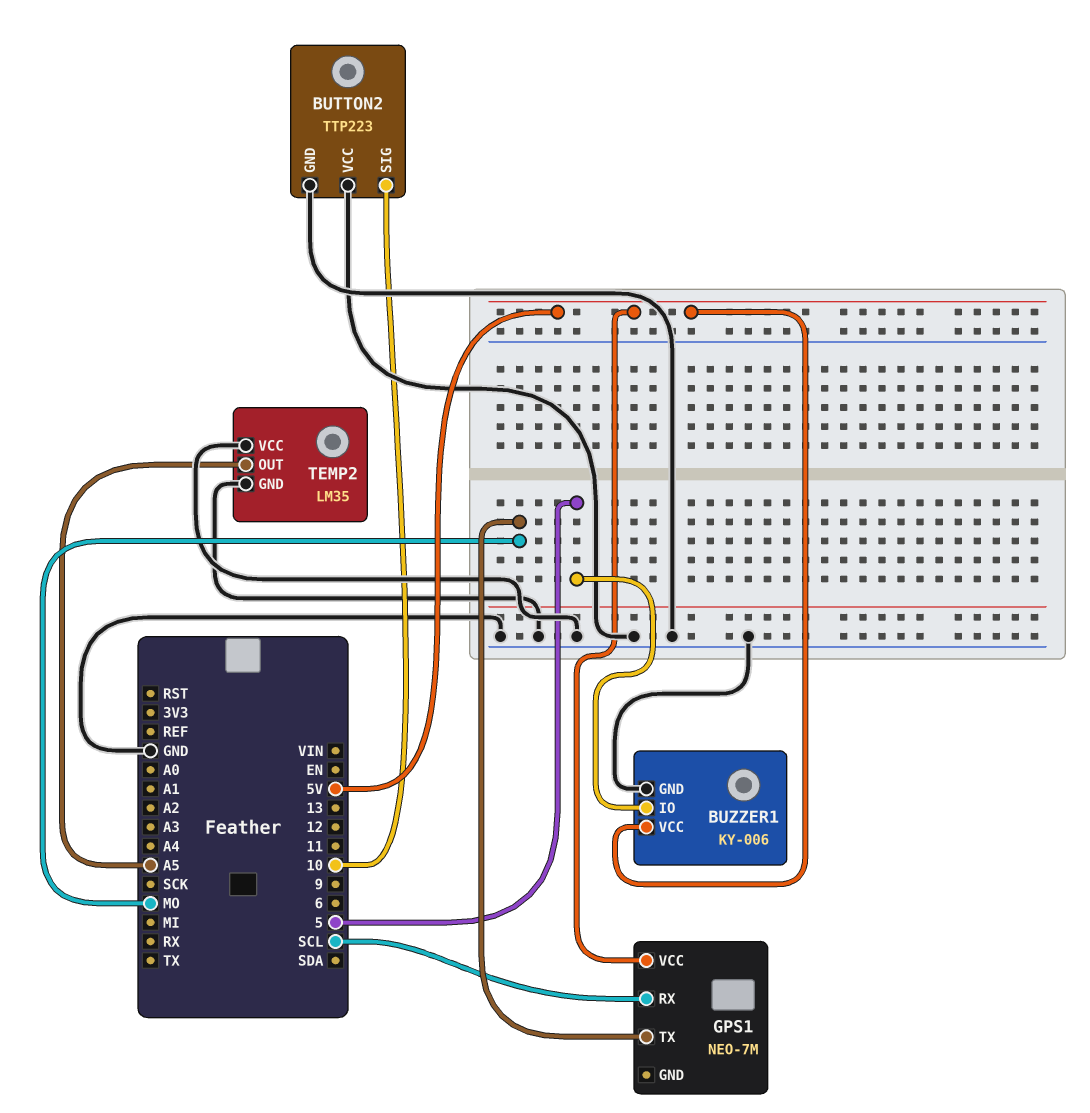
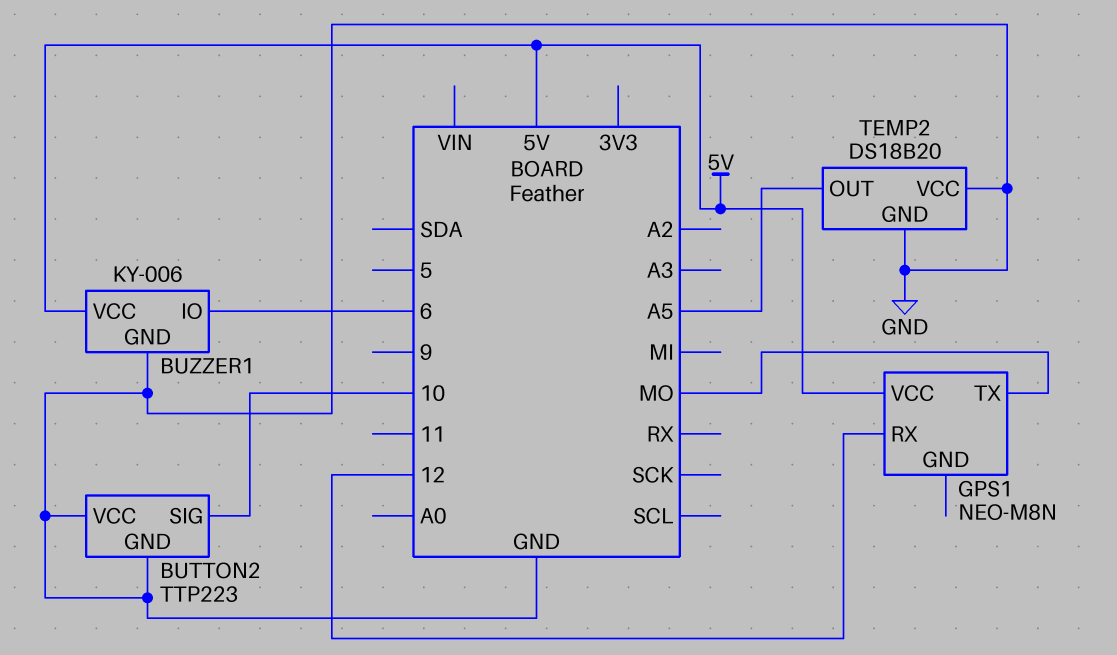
BUZZER1 pin IO: 5 -> 6
GPS1: NEO-7M -> NEO-M8N
GPS1 pin RX: SCL -> 12
TEMP2: LM35 -> DS18B20

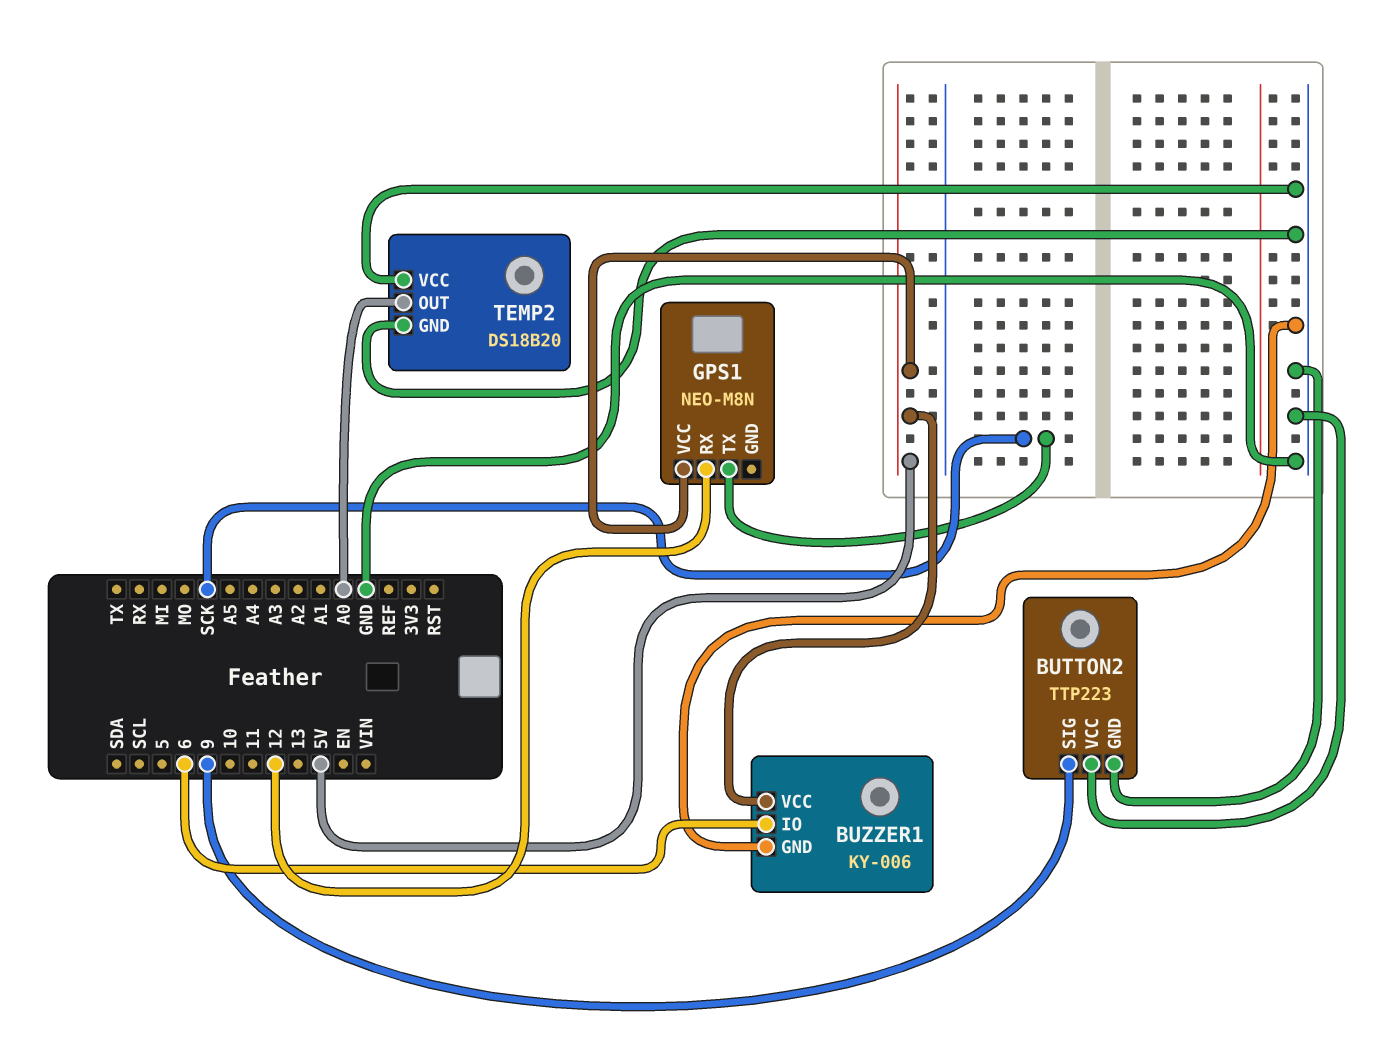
BUTTON2 pin SIG: 10 -> 9
GPS1 pin TX: MO -> SCK
TEMP2 pin OUT: A5 -> A0

